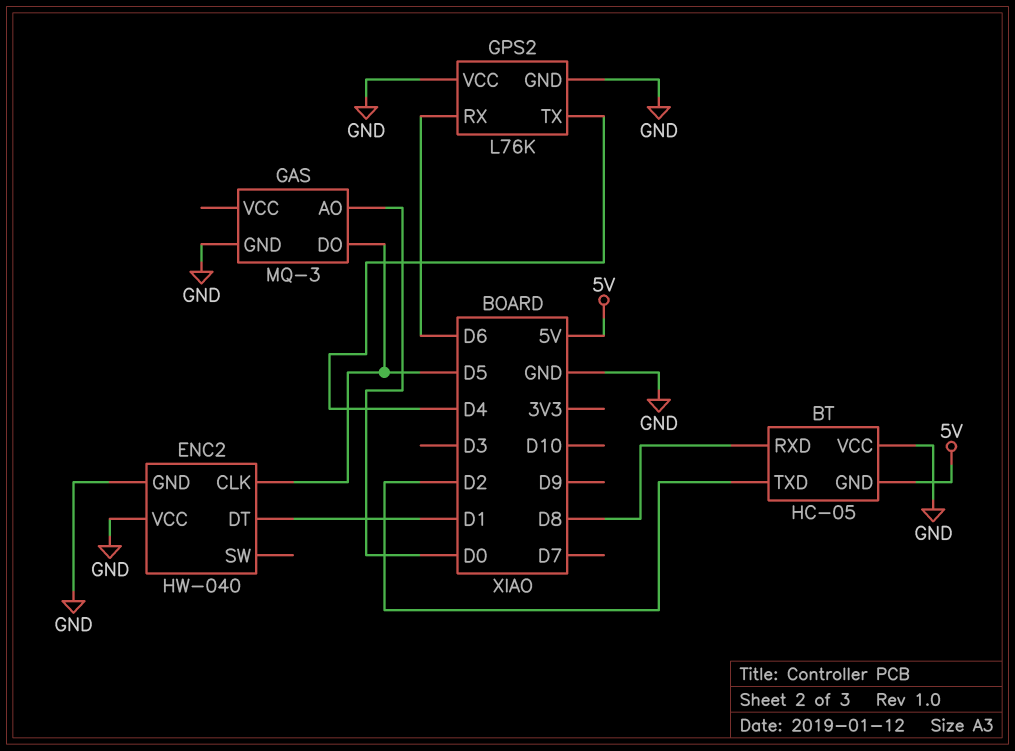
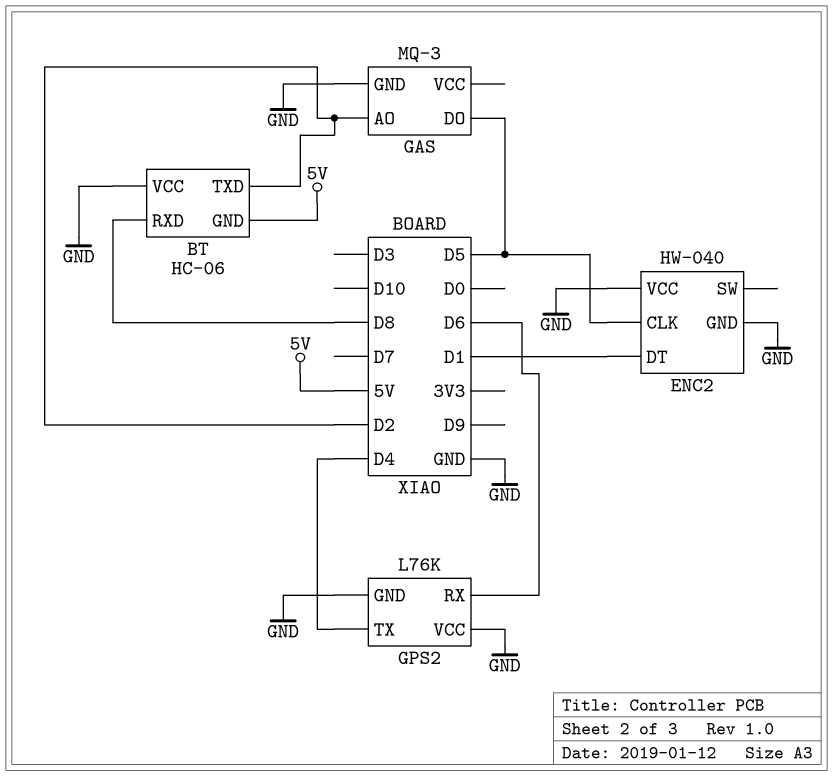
BT: HC-05 -> HC-06
GAS pin AO: D0 -> D2

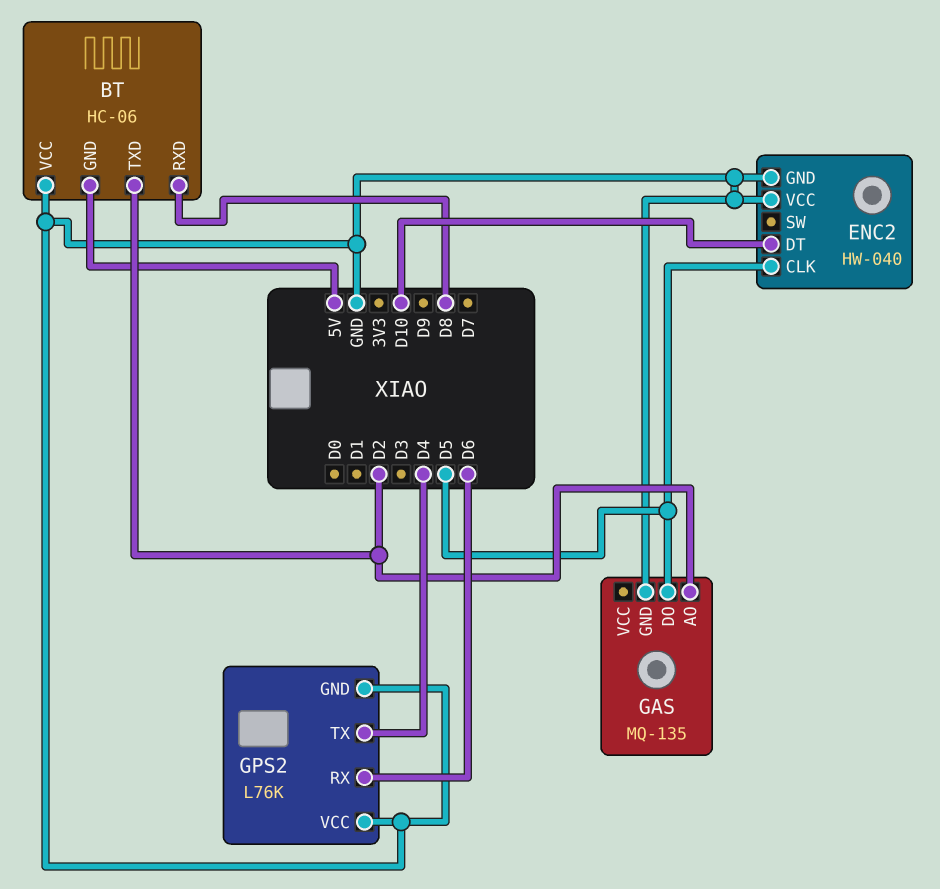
ENC2 pin DT: D1 -> D10
GAS: MQ-3 -> MQ-135

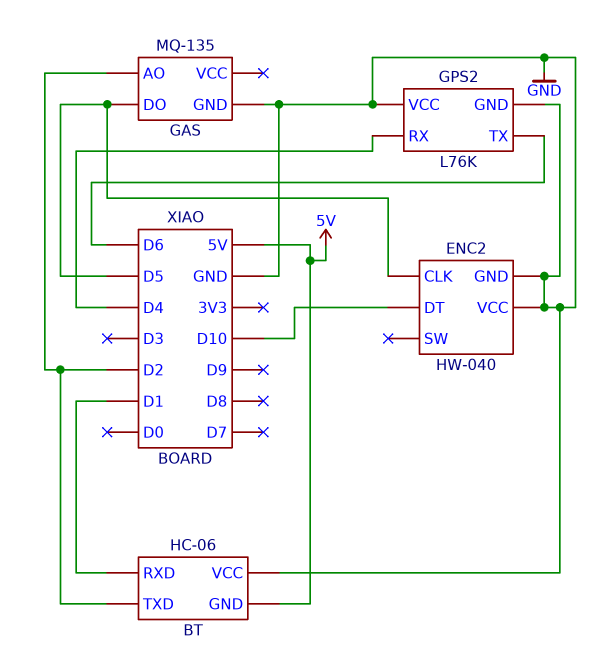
BT pin RXD: D8 -> D1
GPS2 pin RX: D6 -> D4
GPS2 pin TX: D4 -> D6

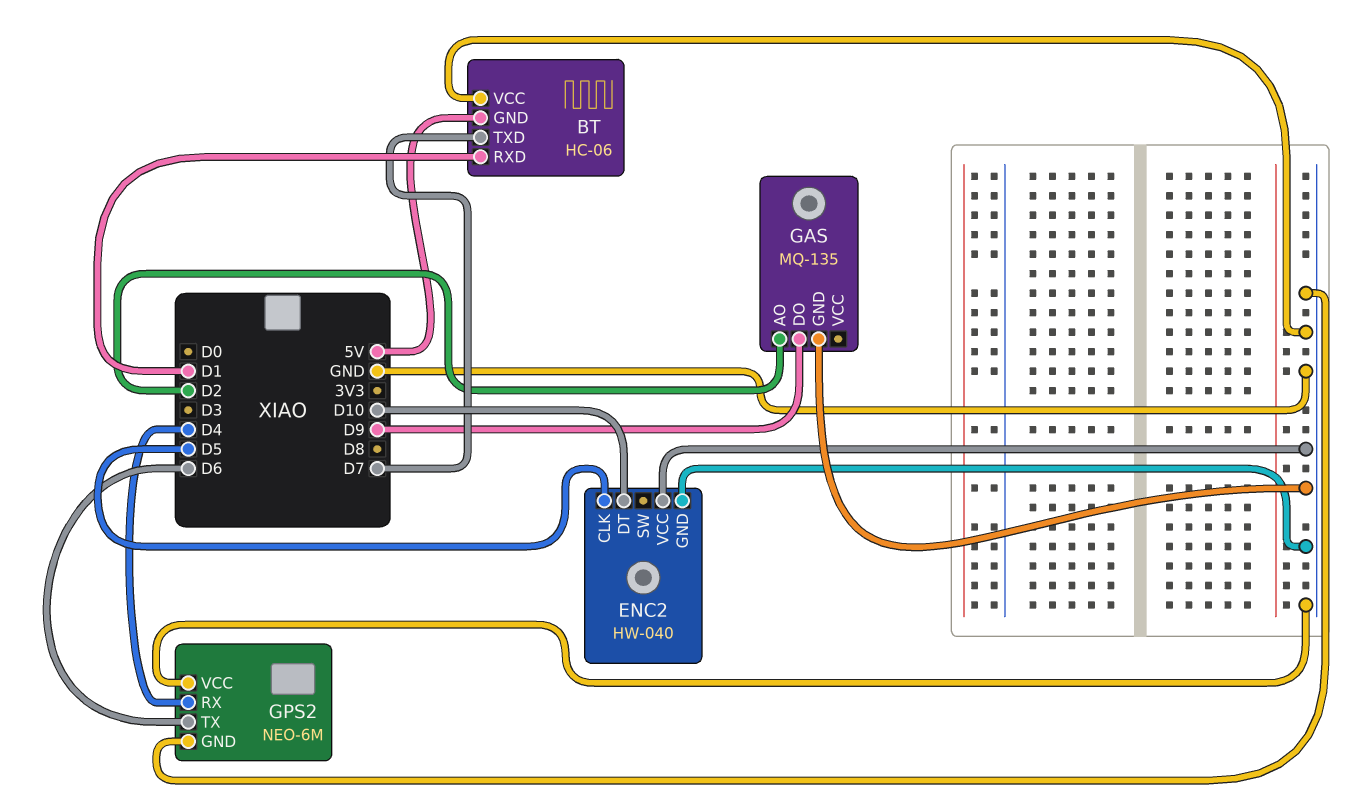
BT pin TXD: D2 -> D7
GAS pin DO: D5 -> D9
GPS2: L76K -> NEO-6M

